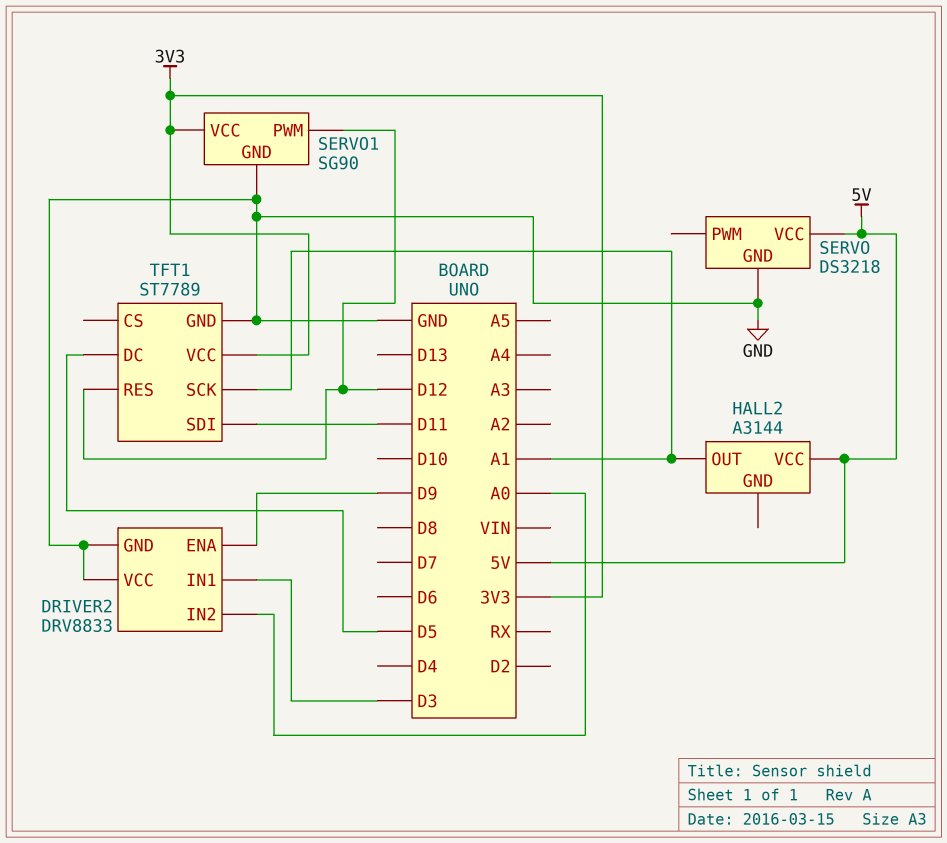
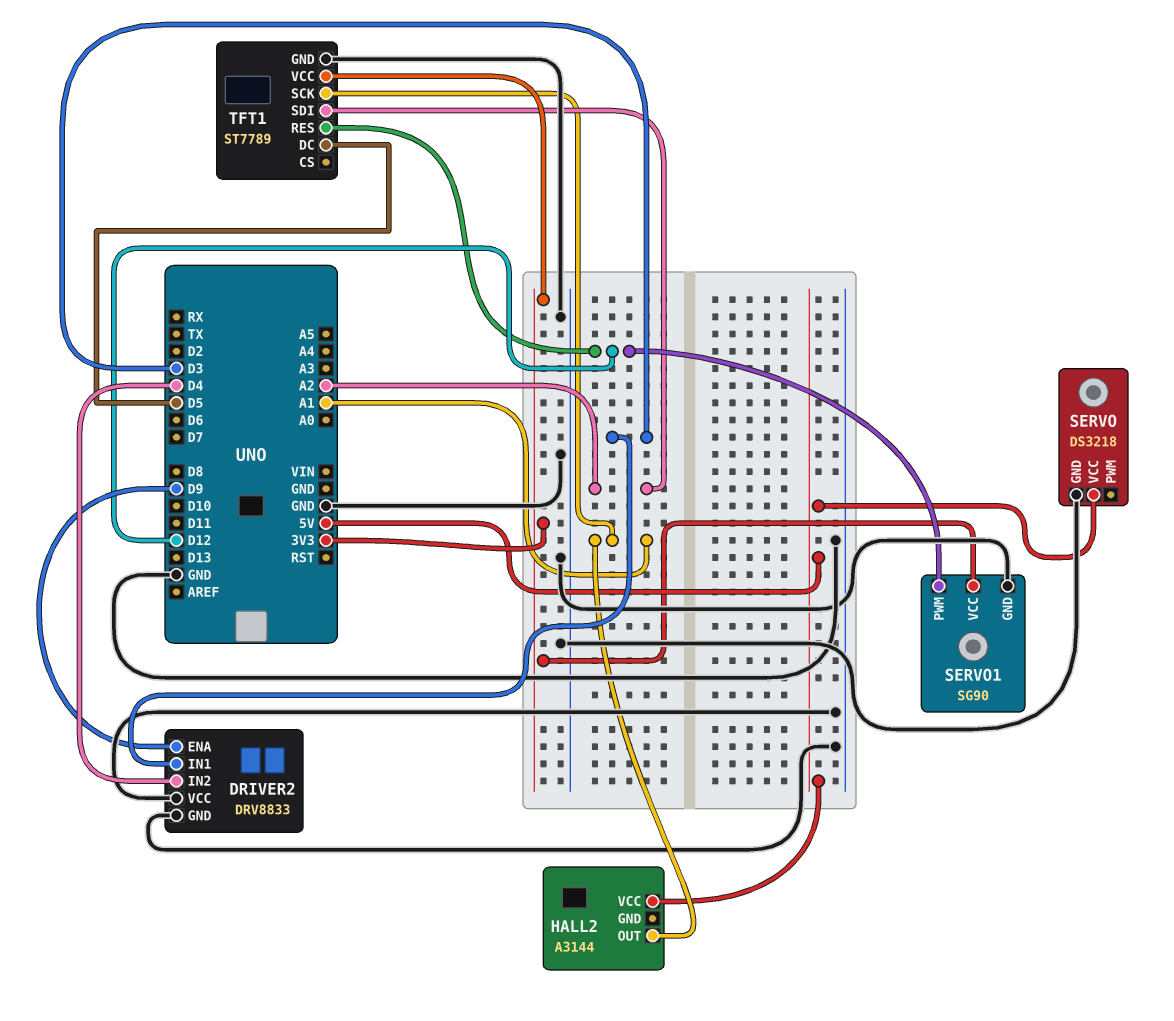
DRIVER2 pin IN2: A0 -> D4
TFT1 pin SDI: D11 -> A2

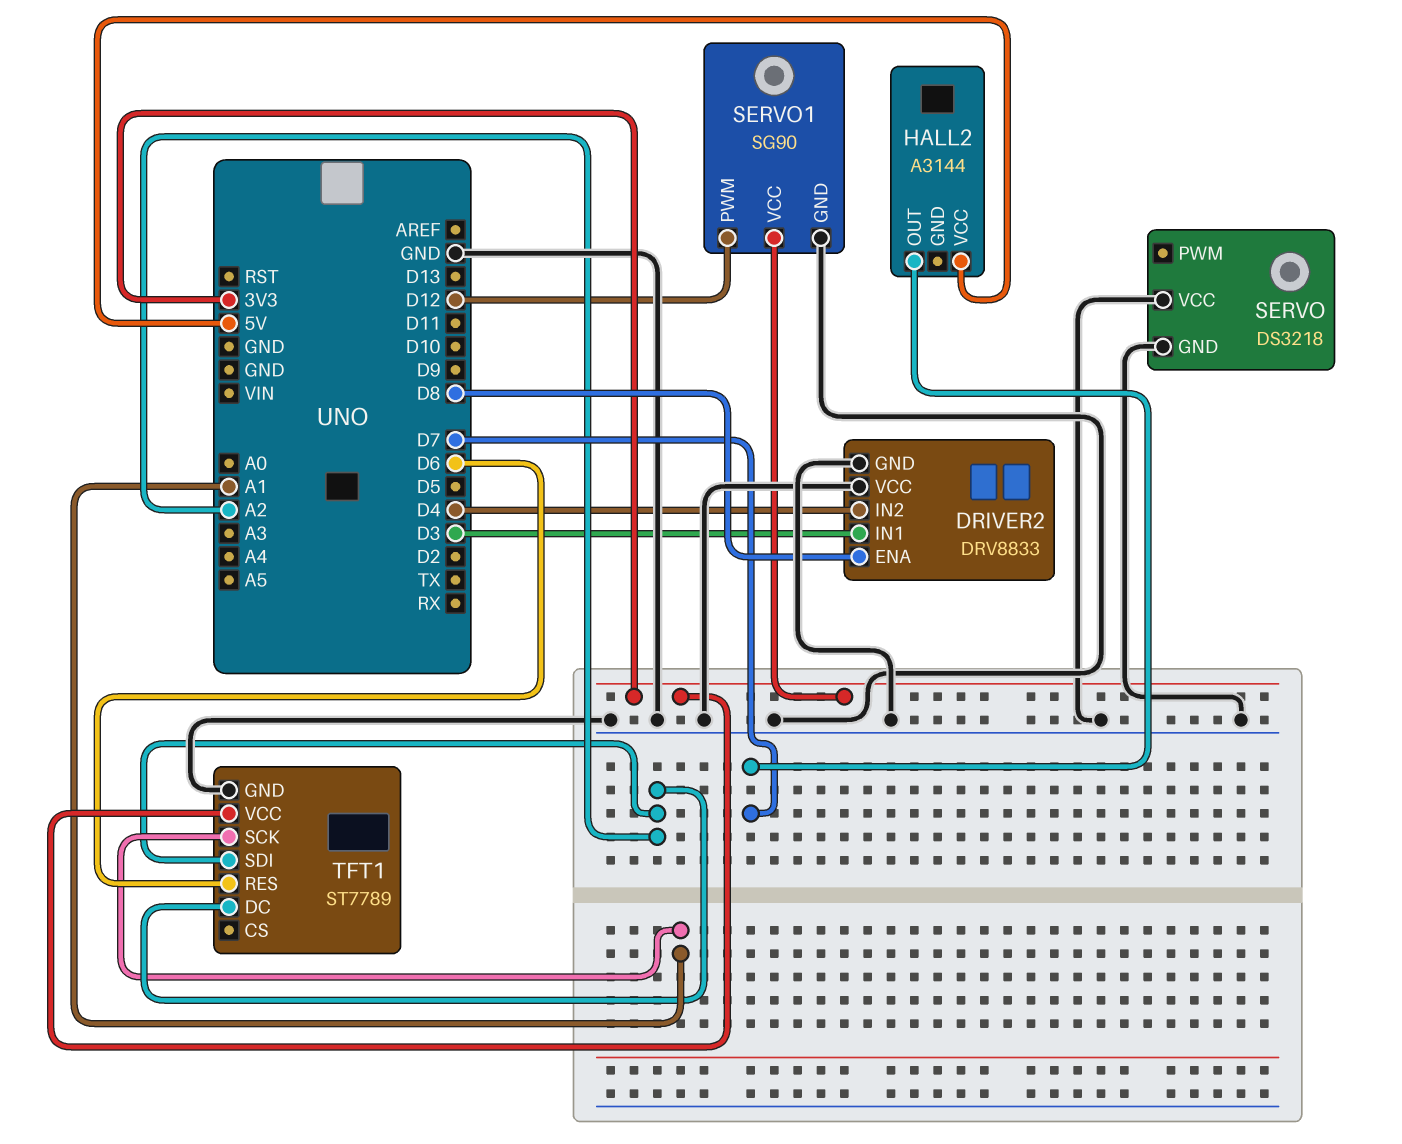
DRIVER2 pin ENA: D9 -> D8
HALL2 pin OUT: A1 -> D7
SERVO pin VCC: 5V -> GND
TFT1 pin DC: D5 -> A2
TFT1 pin RES: D12 -> D6

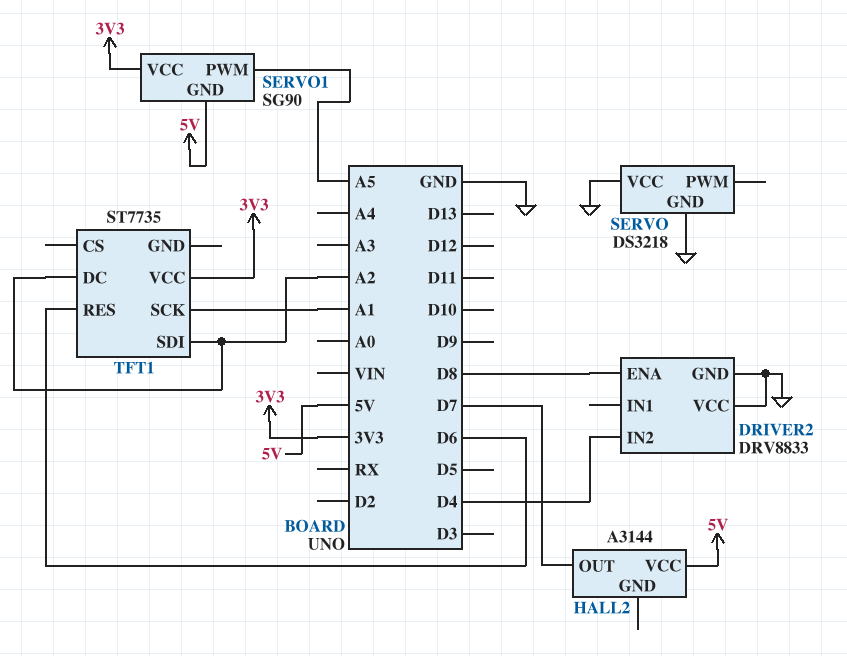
DRIVER2 pin IN1: D3 -> none
SERVO1 pin GND: GND -> 5V
SERVO1 pin PWM: D12 -> A5
TFT1: ST7789 -> ST7735
TFT1 pin GND: GND -> none

